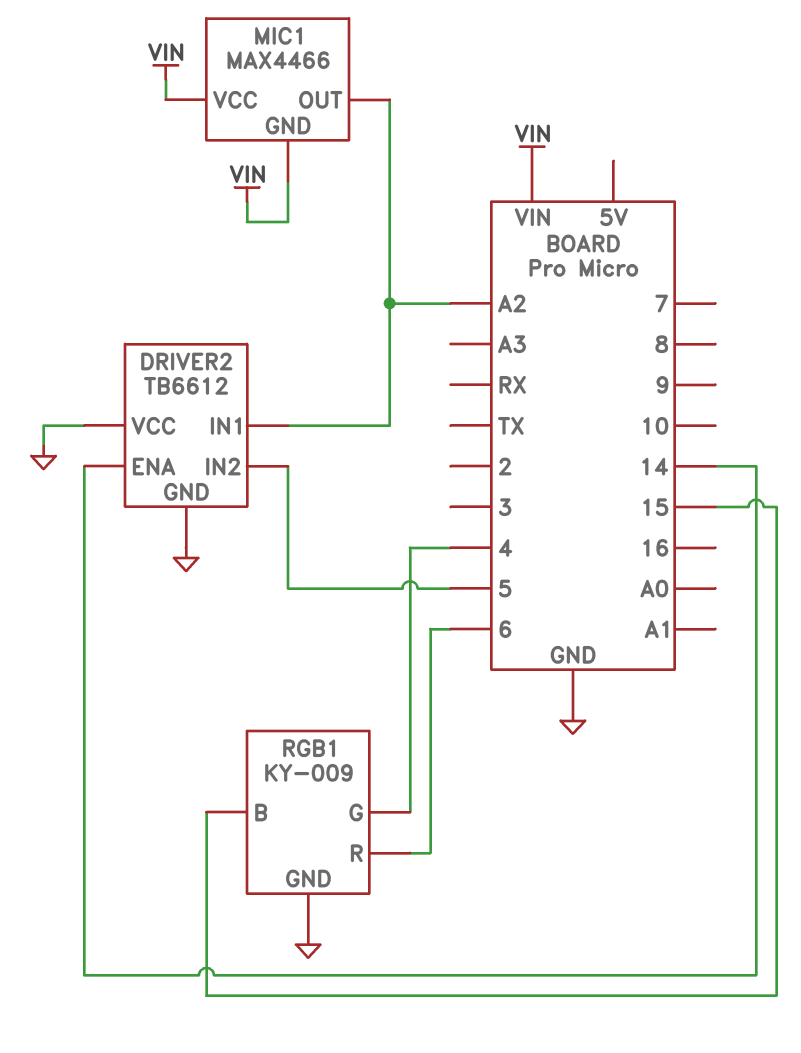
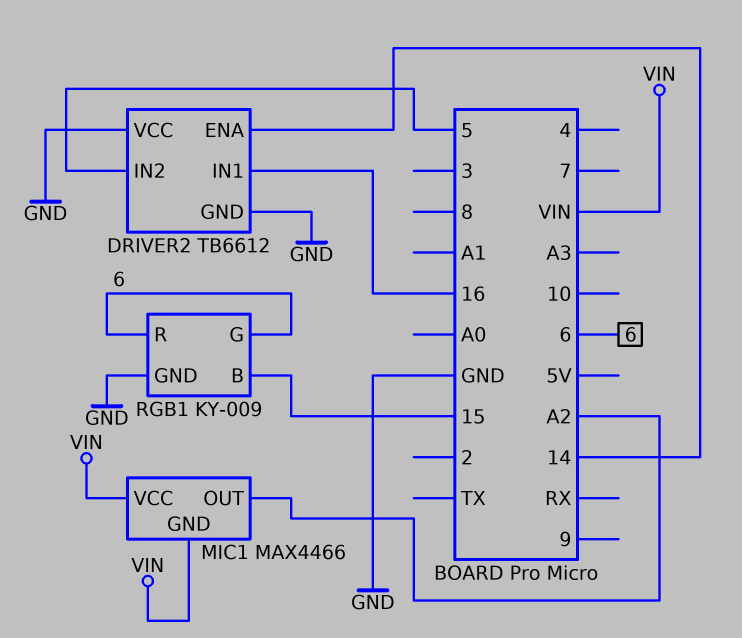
DRIVER2 pin IN1: A2 -> 16
RGB1 pin G: 4 -> 6

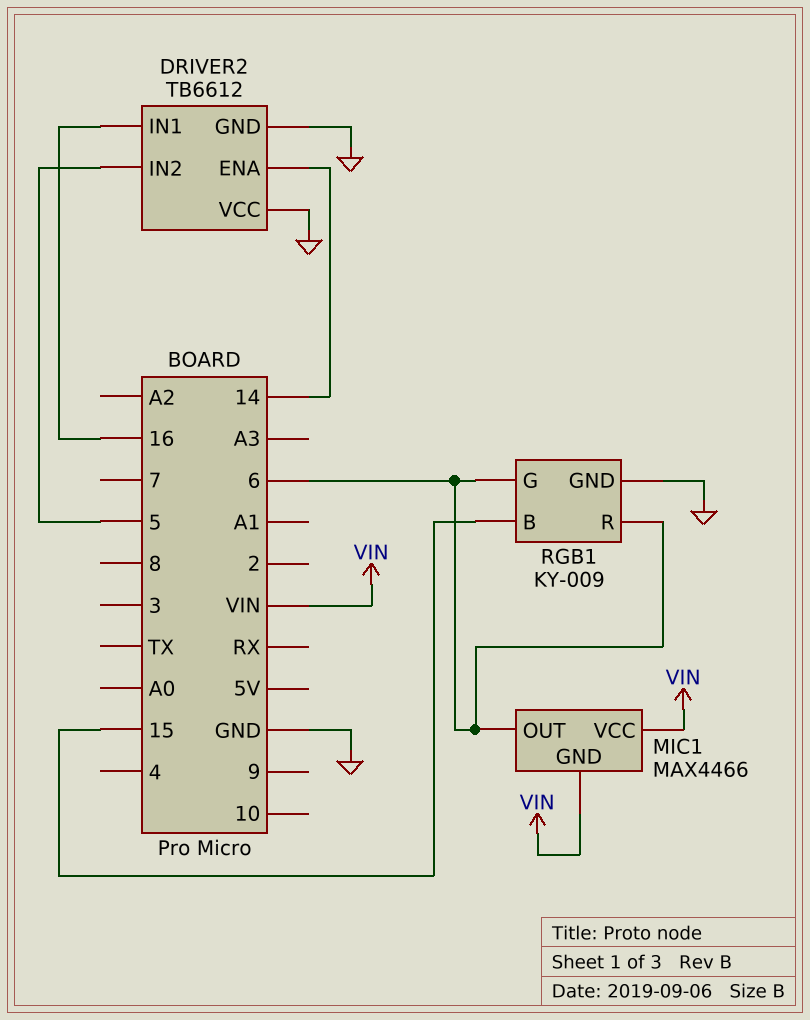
MIC1 pin OUT: A2 -> 6

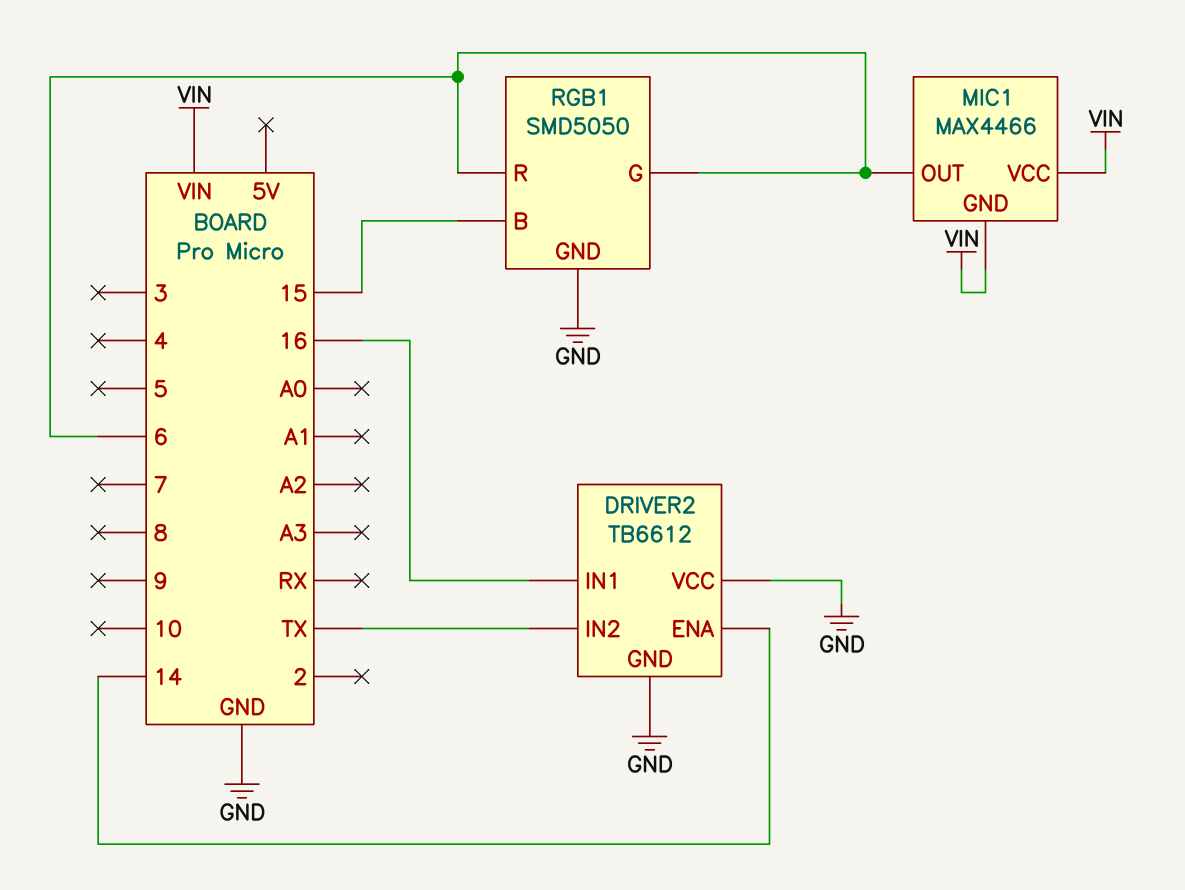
DRIVER2 pin IN2: 5 -> TX
RGB1: KY-009 -> SMD5050

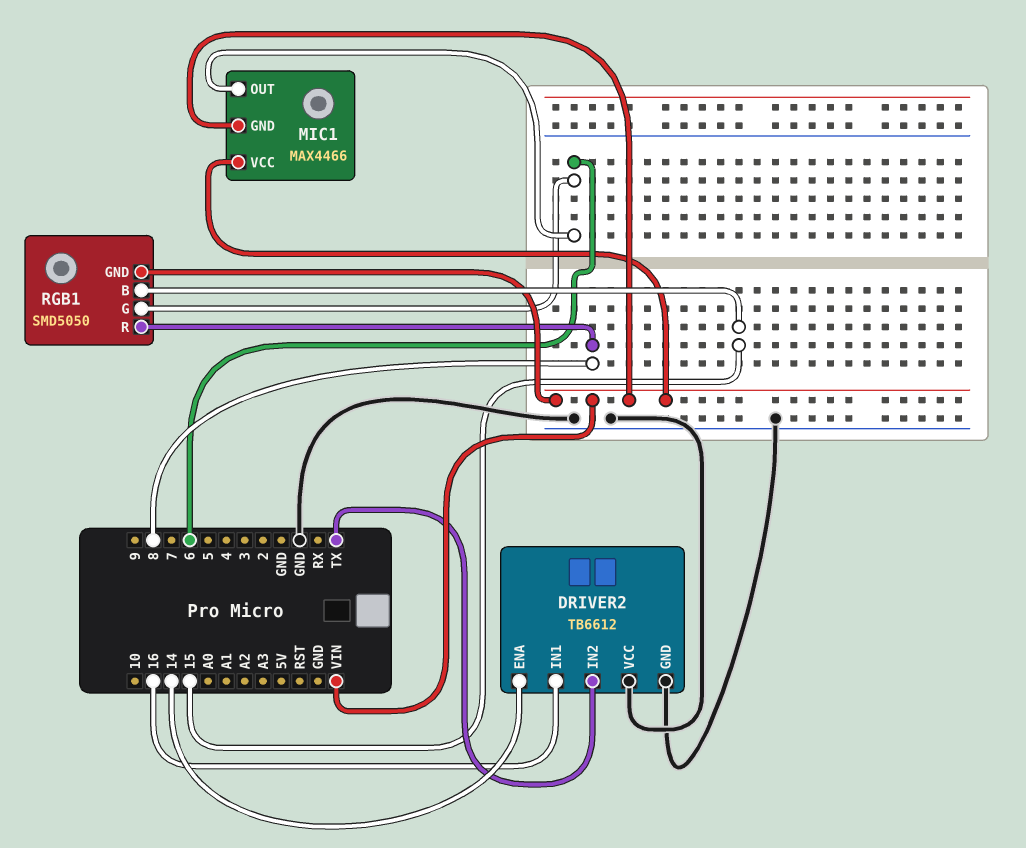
RGB1 pin GND: GND -> VIN
RGB1 pin R: 6 -> 8

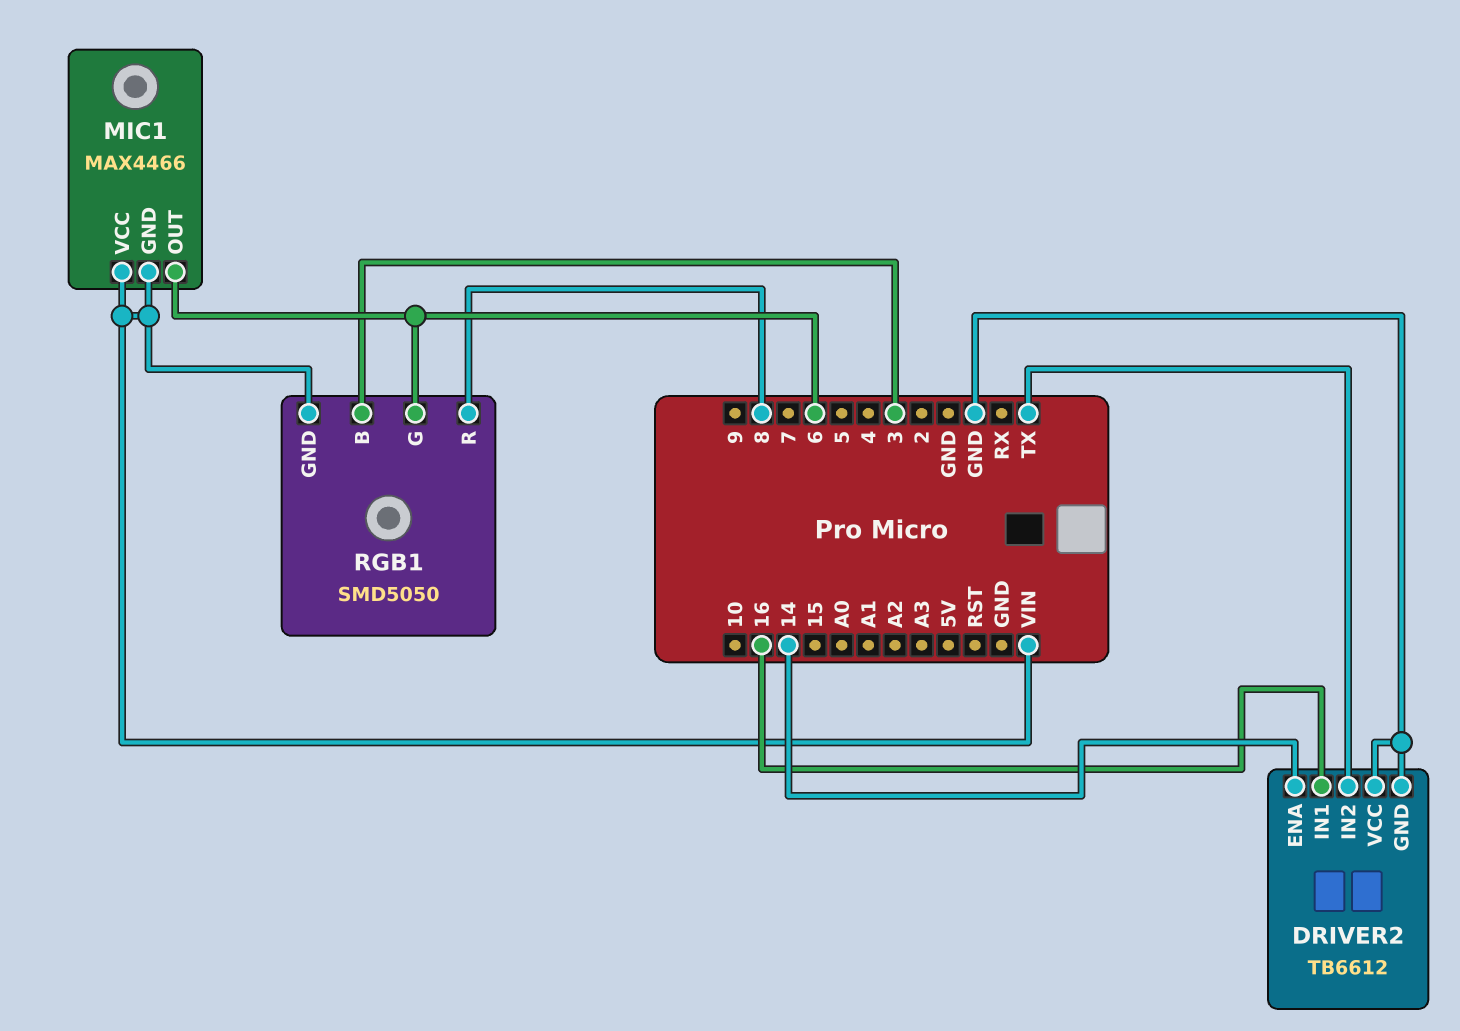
RGB1 pin B: 15 -> 3

